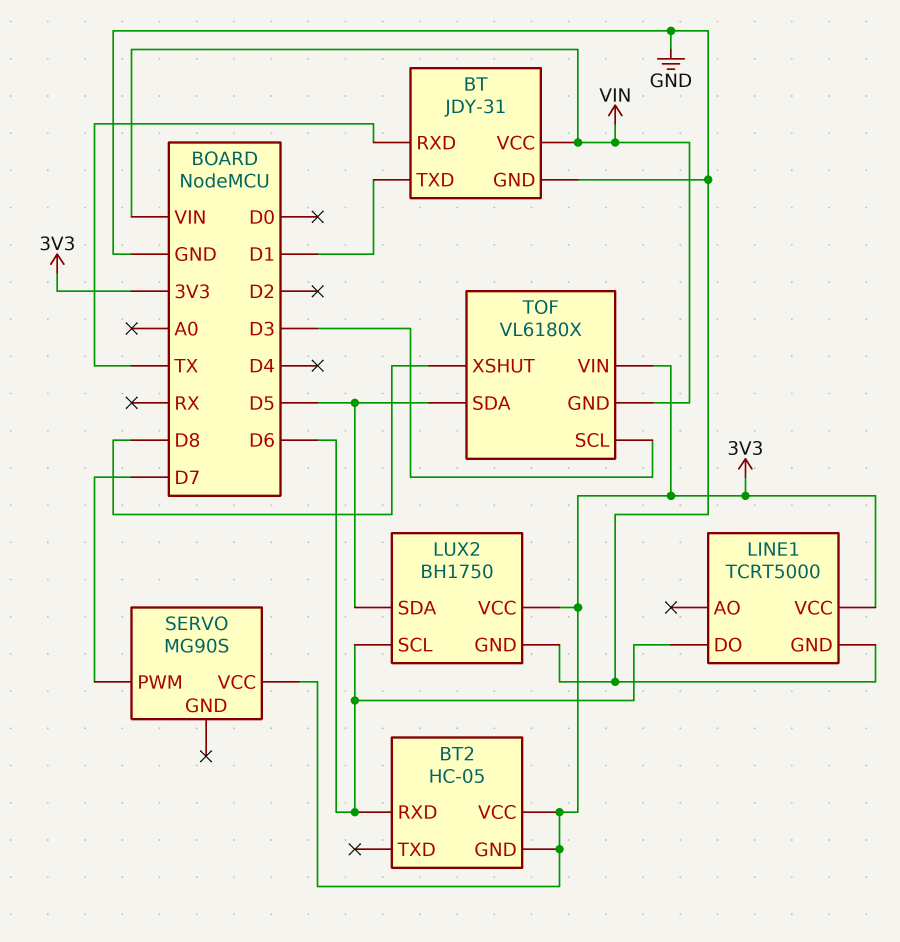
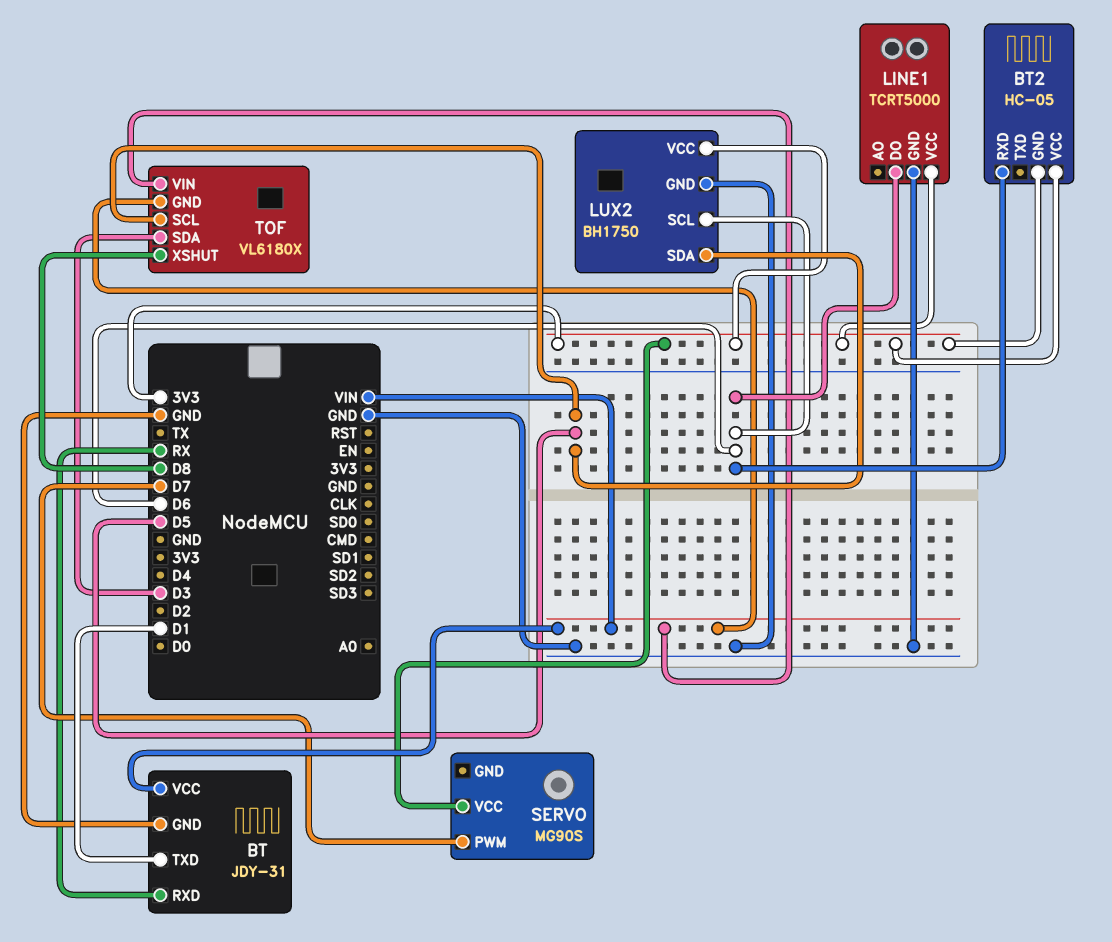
BT pin RXD: TX -> RX
TOF pin SCL: D3 -> D5
TOF pin SDA: D5 -> D3
TOF pin VIN: 3V3 -> VIN

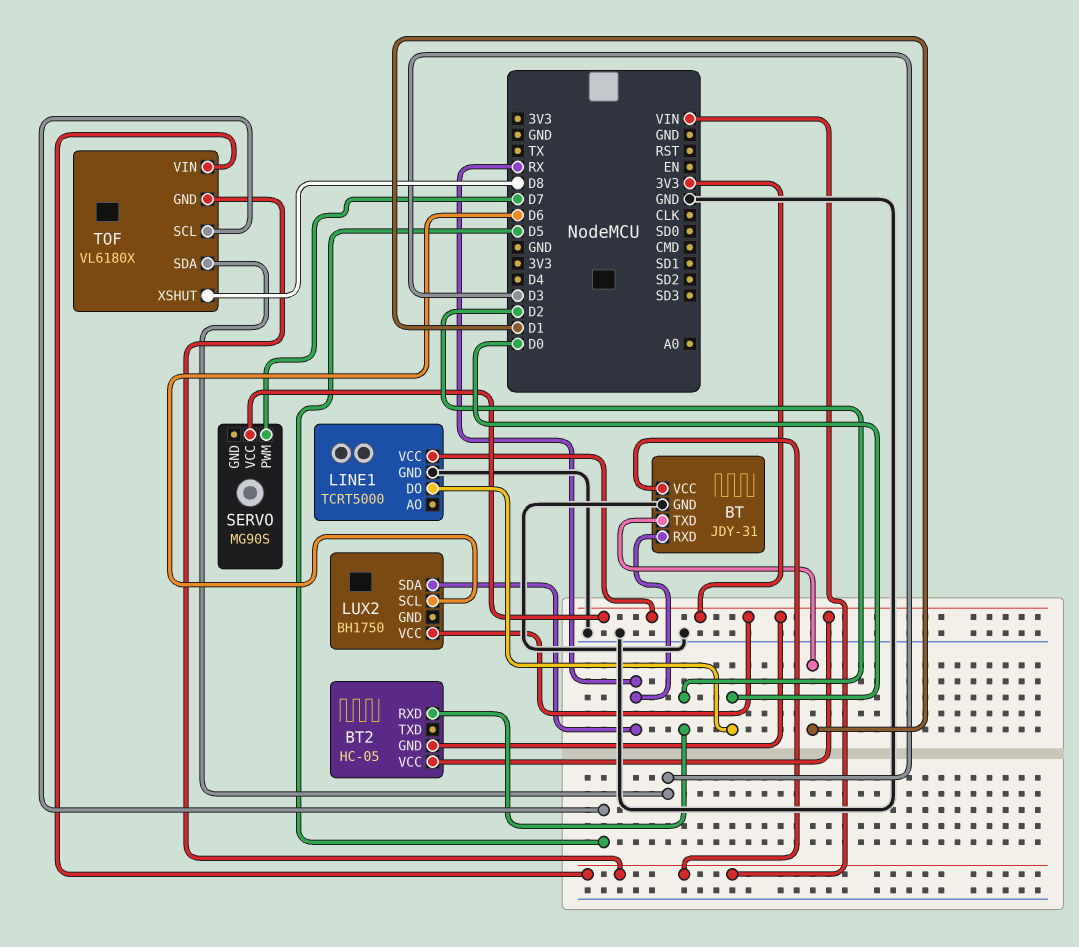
BT2 pin RXD: D6 -> D2
LINE1 pin DO: D6 -> D0
LUX2 pin GND: GND -> none
LUX2 pin SDA: D5 -> RX

